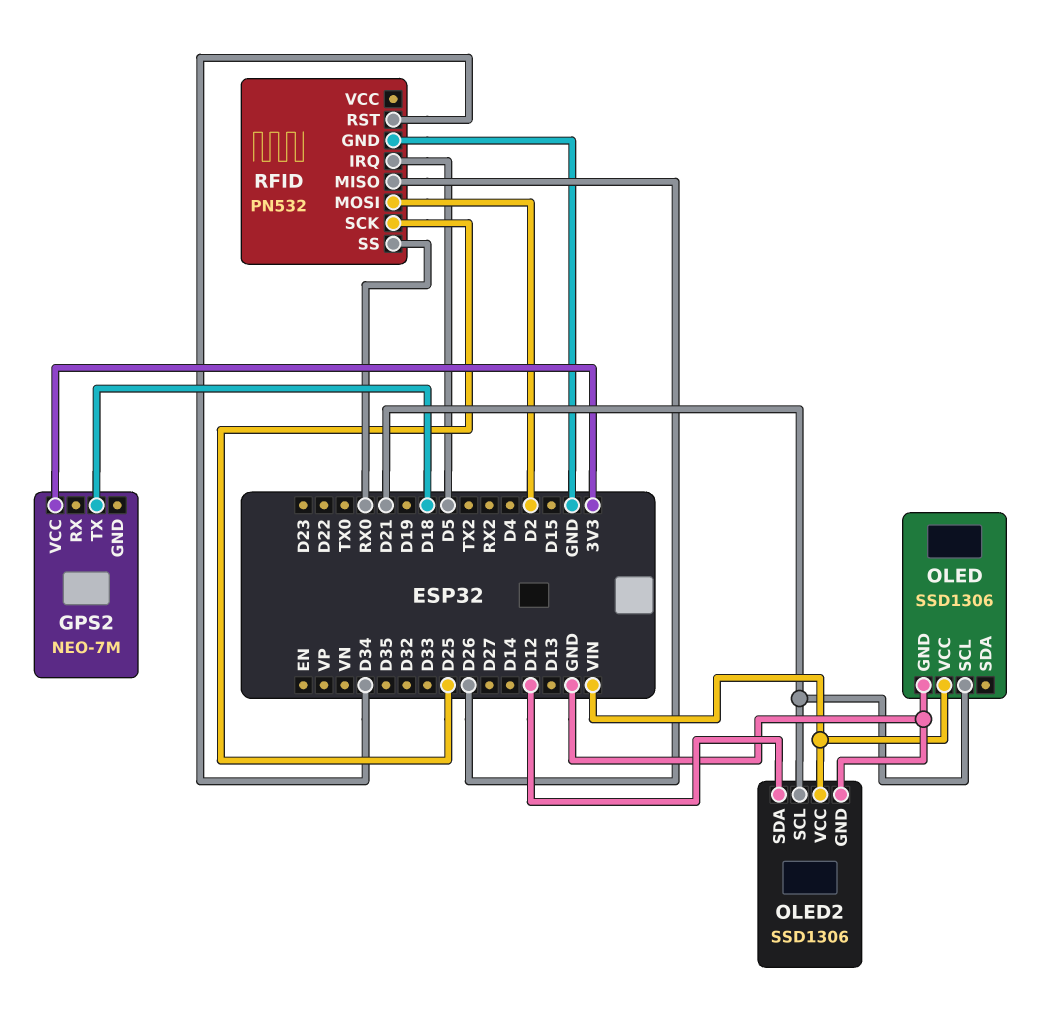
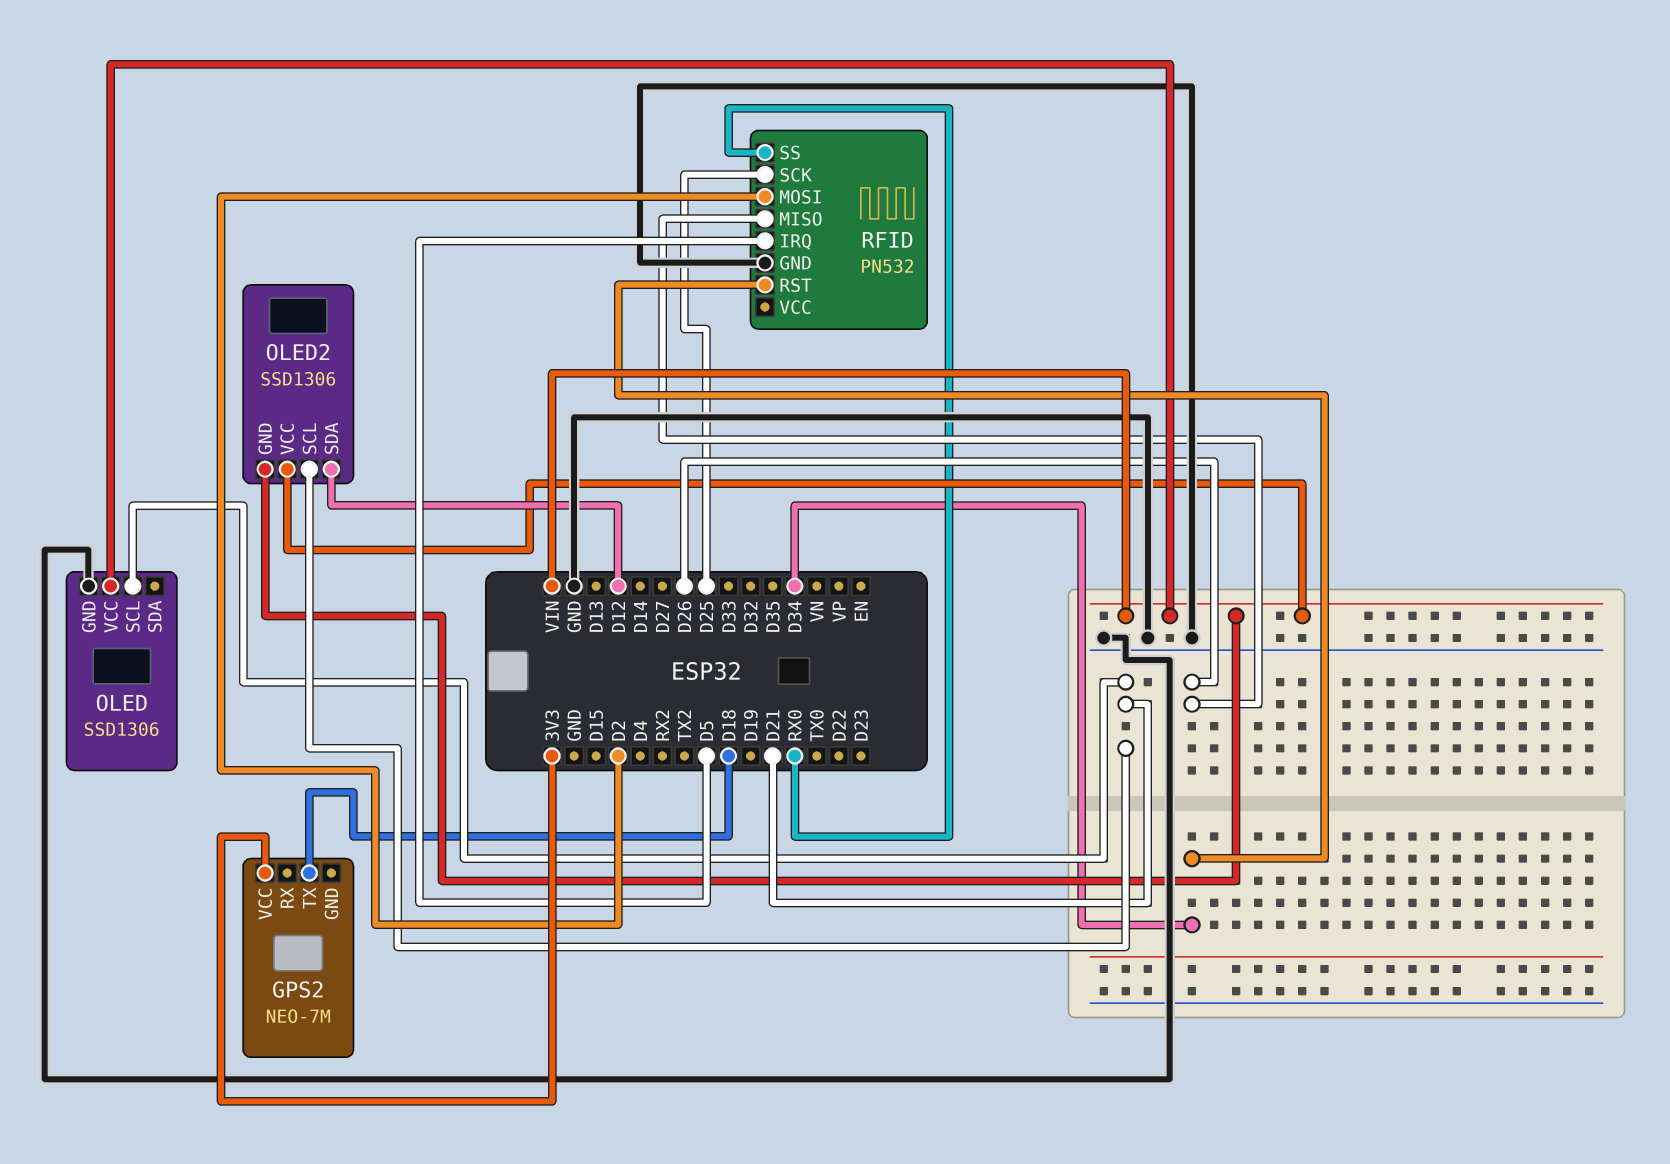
OLED2 pin GND: GND -> VIN

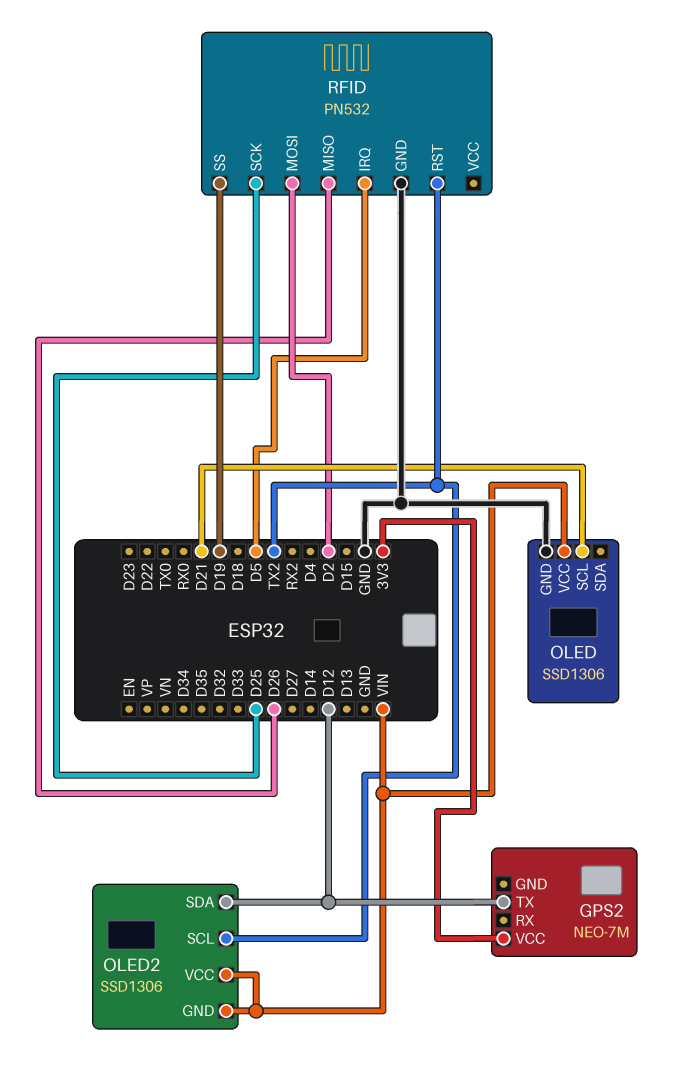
GPS2 pin TX: D18 -> D12
OLED2 pin SCL: D21 -> TX2
RFID pin RST: D34 -> TX2
RFID pin SS: RX0 -> D19

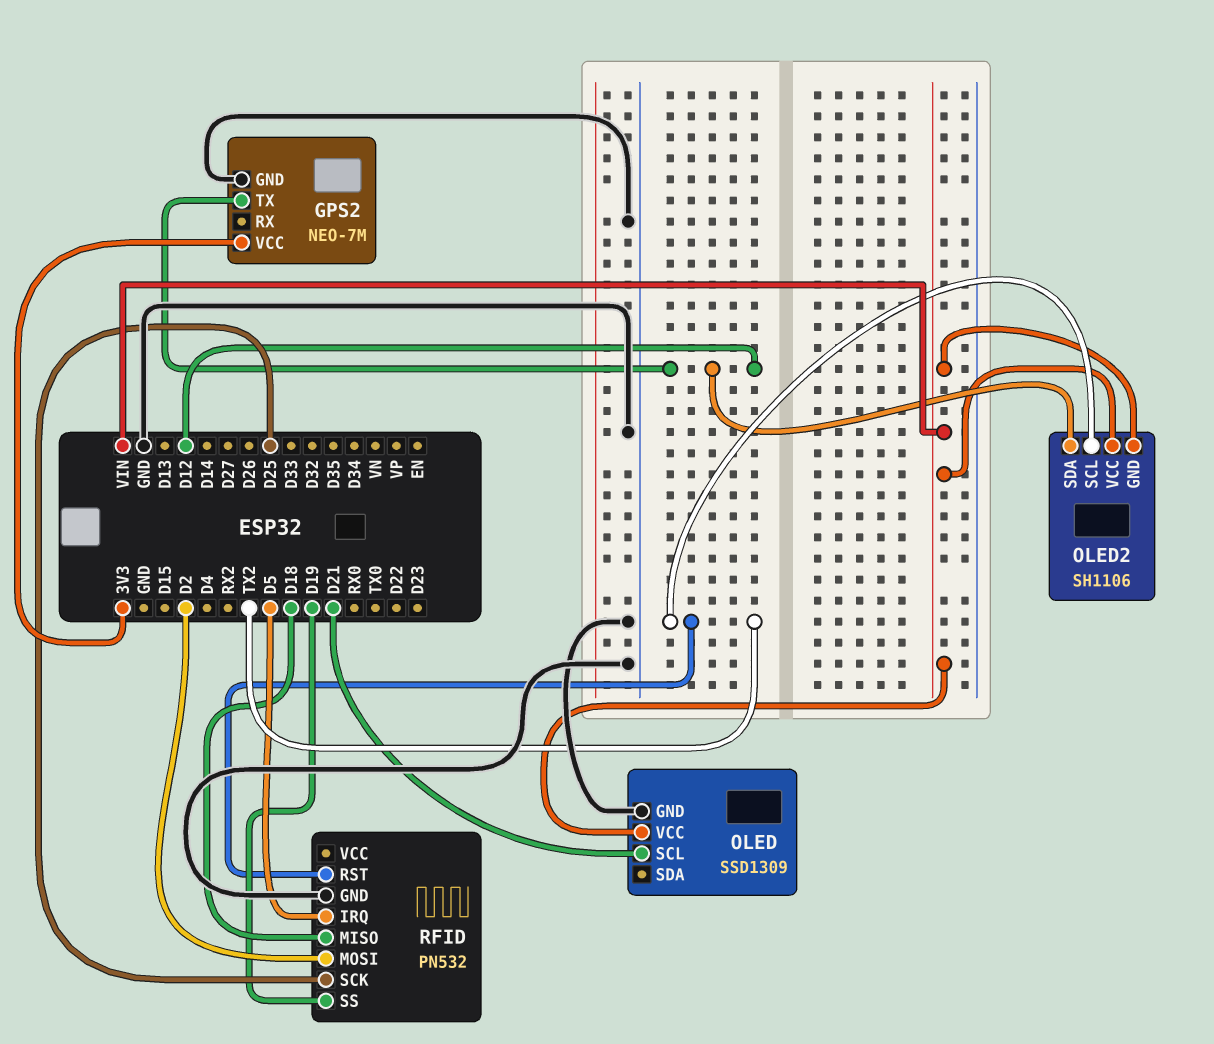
GPS2 pin GND: none -> GND
OLED: SSD1306 -> SSD1309
OLED2: SSD1306 -> SH1106
RFID pin MISO: D26 -> D18

